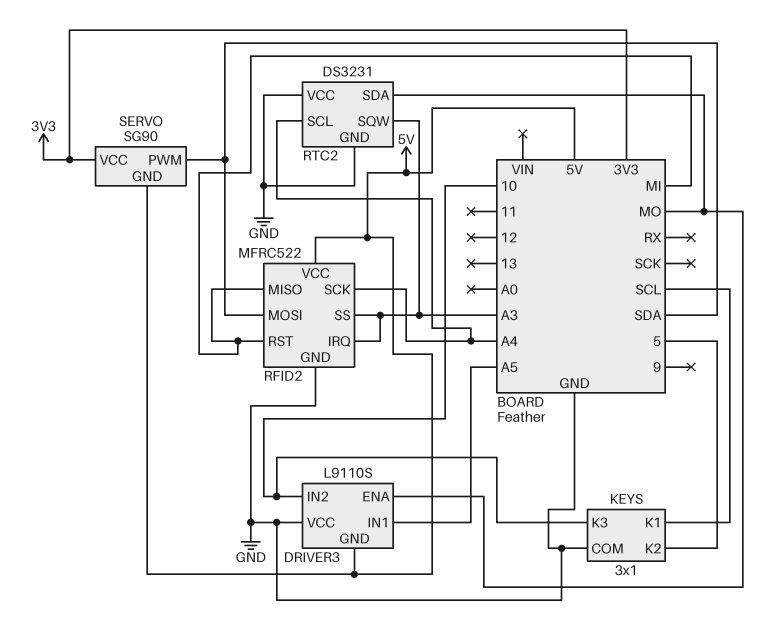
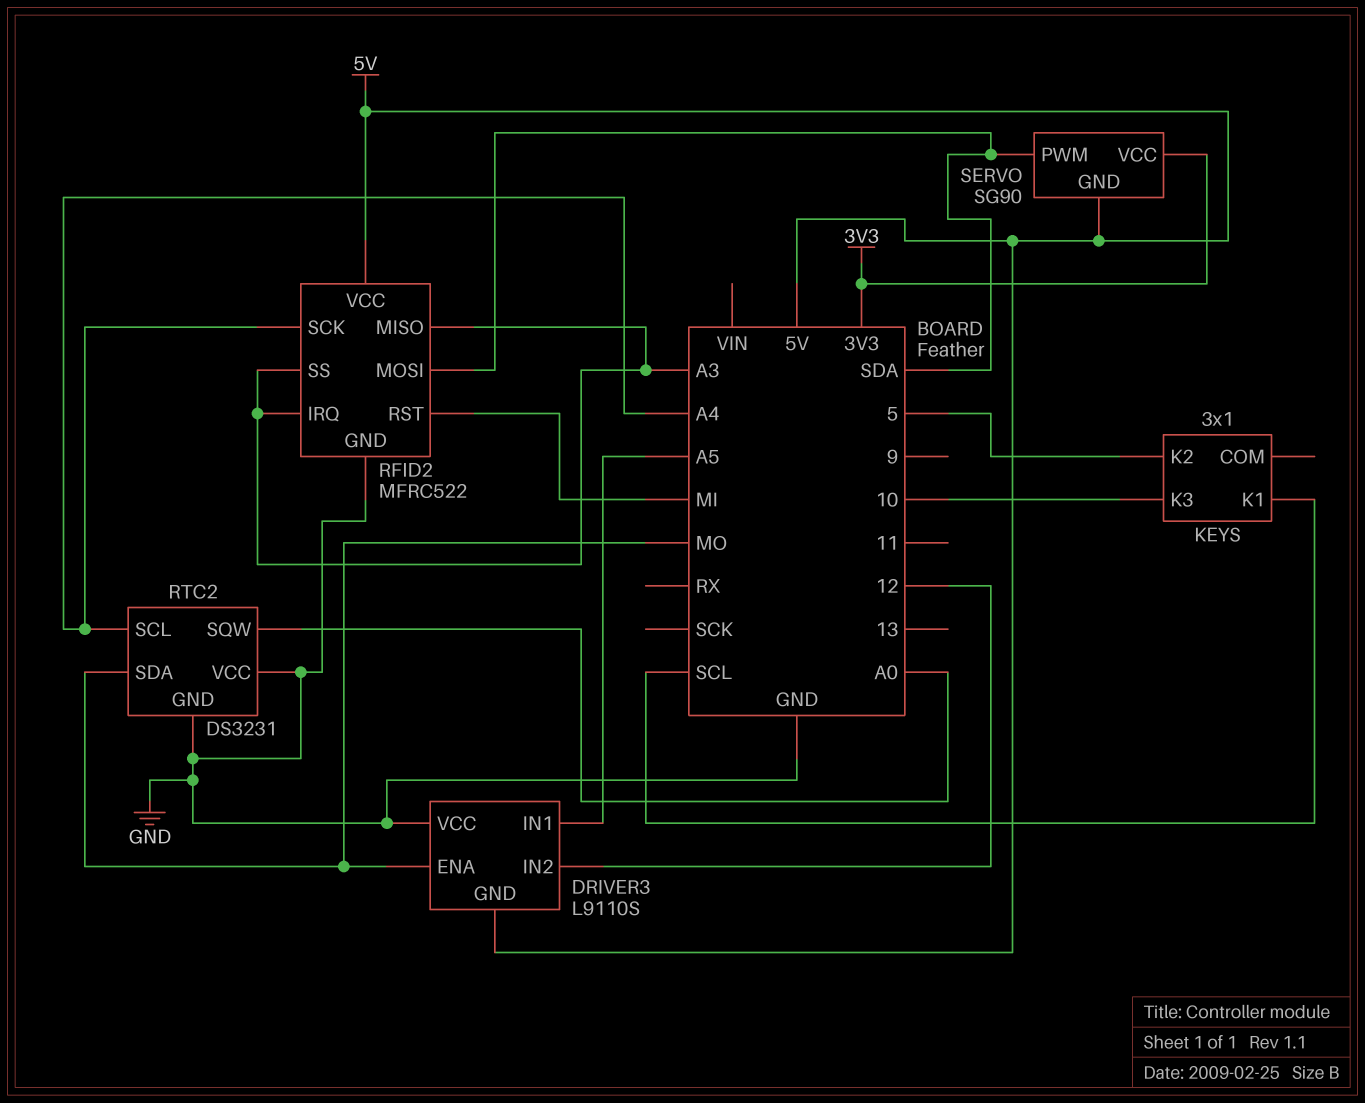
DRIVER3 pin IN2: 10 -> 12
KEYS pin COM: GND -> none
RFID2 pin MISO: MI -> A3
RTC2 pin SQW: A3 -> A0

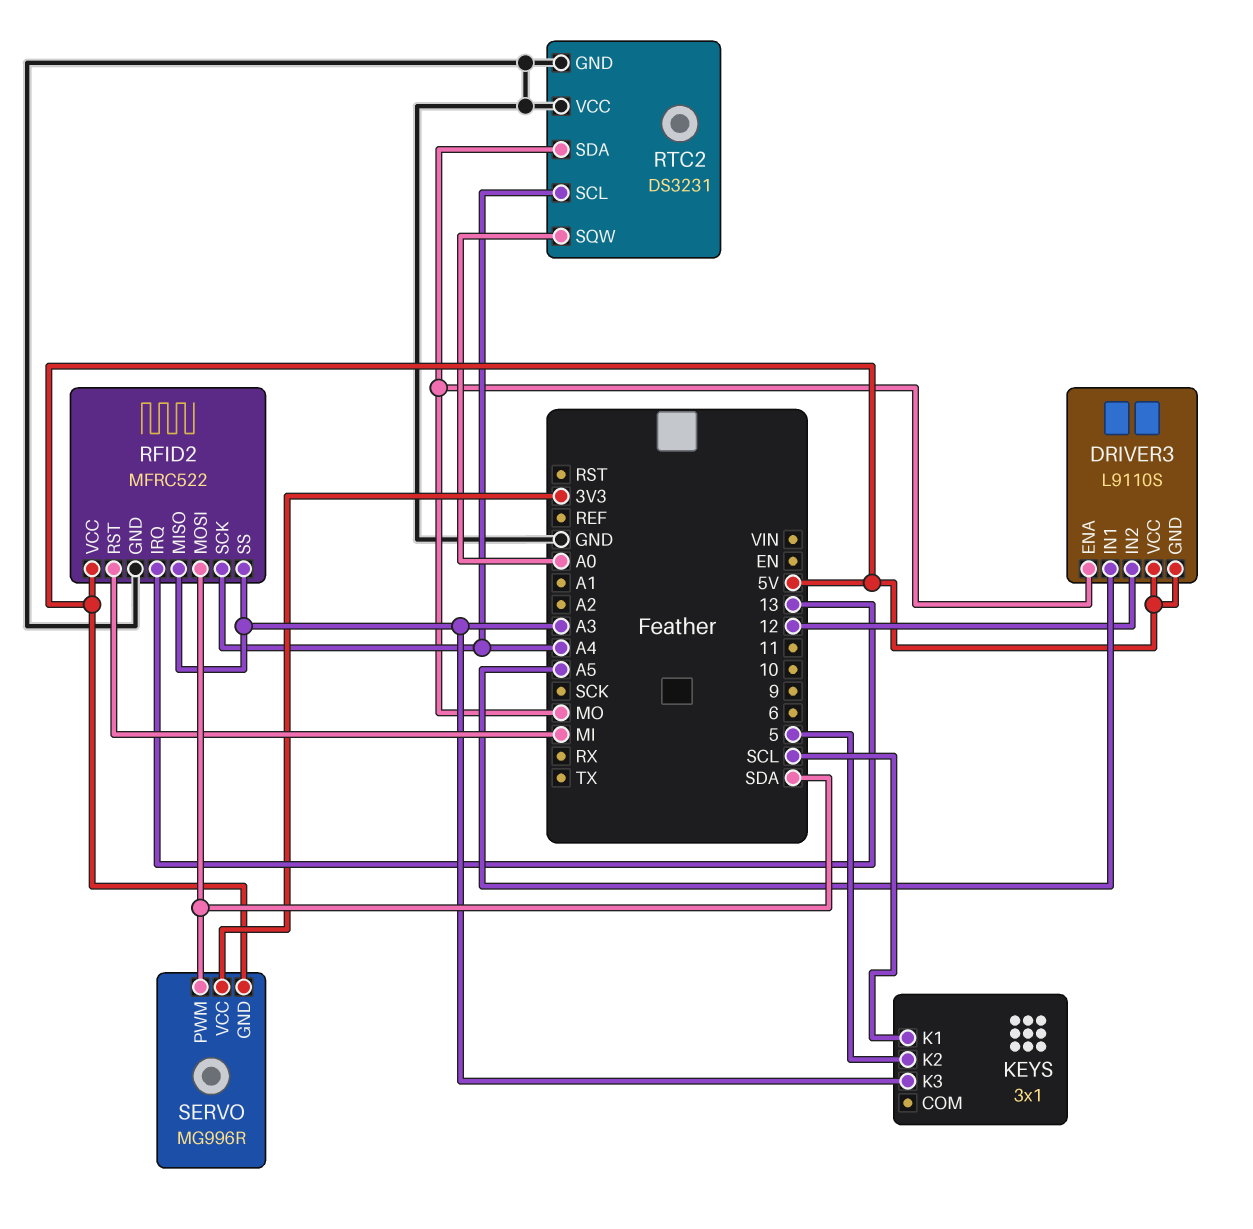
DRIVER3 pin VCC: GND -> 5V
KEYS pin K3: 10 -> A3
RFID2 pin IRQ: A3 -> 13
SERVO: SG90 -> MG996R

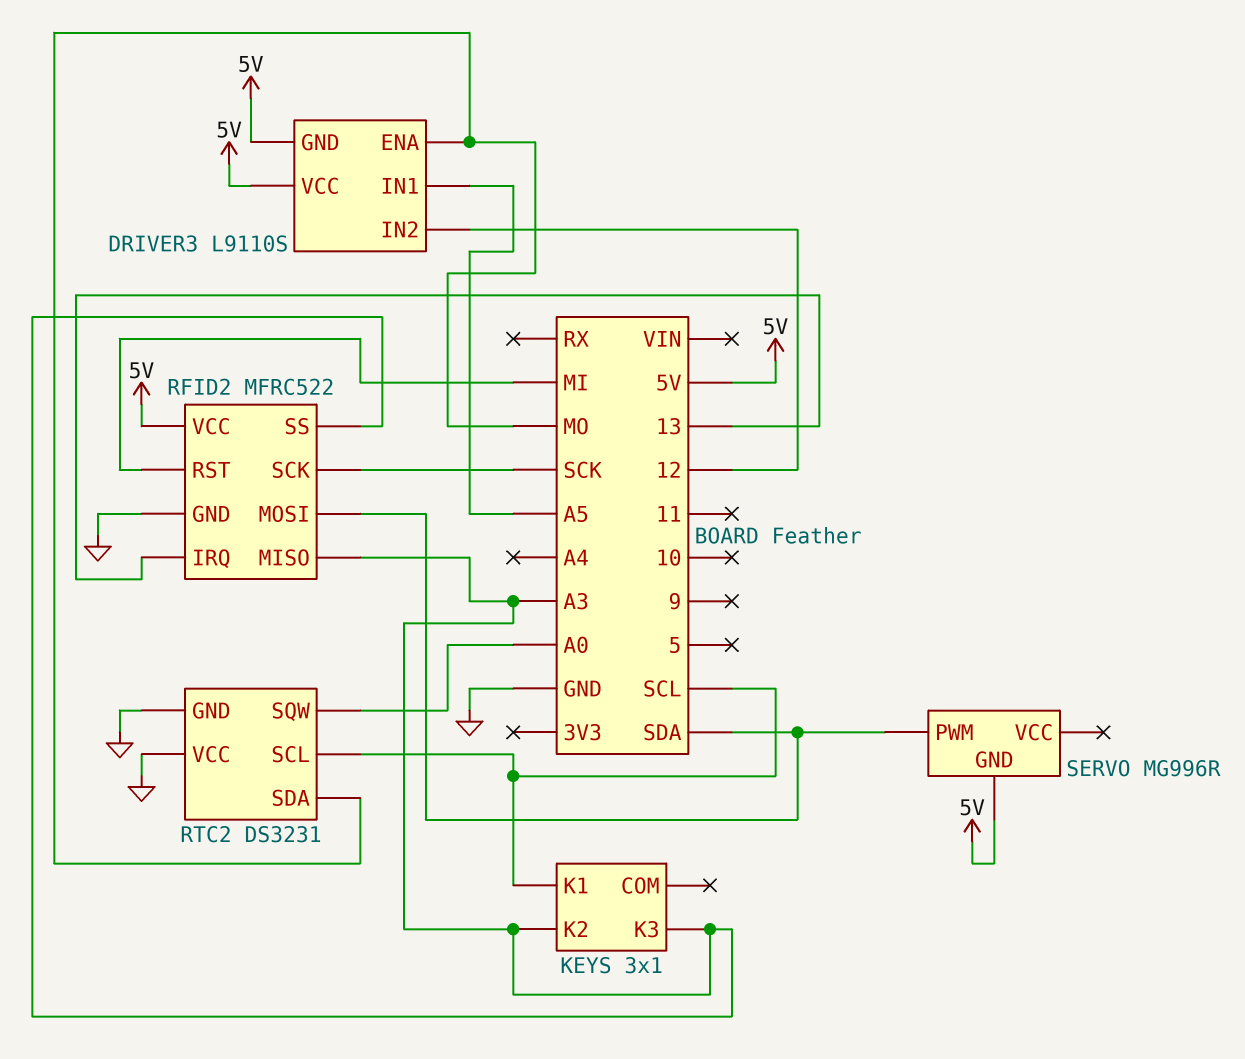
KEYS pin K2: 5 -> A3
RFID2 pin SCK: A4 -> SCK
RTC2 pin SCL: A4 -> SCL
SERVO pin VCC: 3V3 -> none

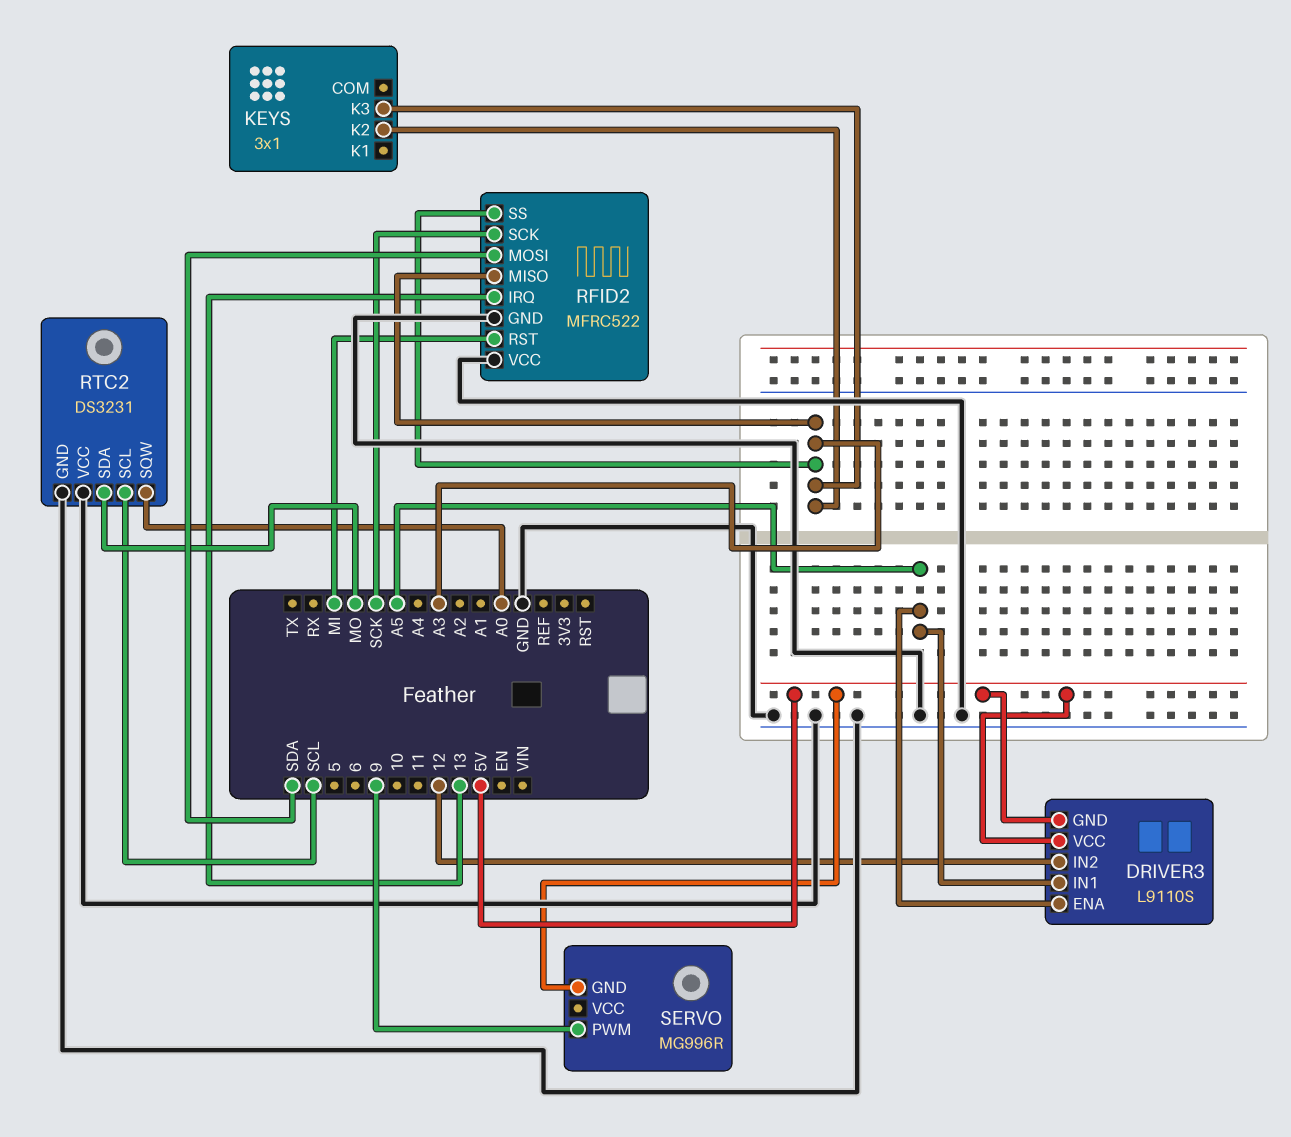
DRIVER3 pin ENA: MO -> A5
KEYS pin K1: SCL -> none
RFID2 pin VCC: 5V -> GND
SERVO pin PWM: SDA -> 9

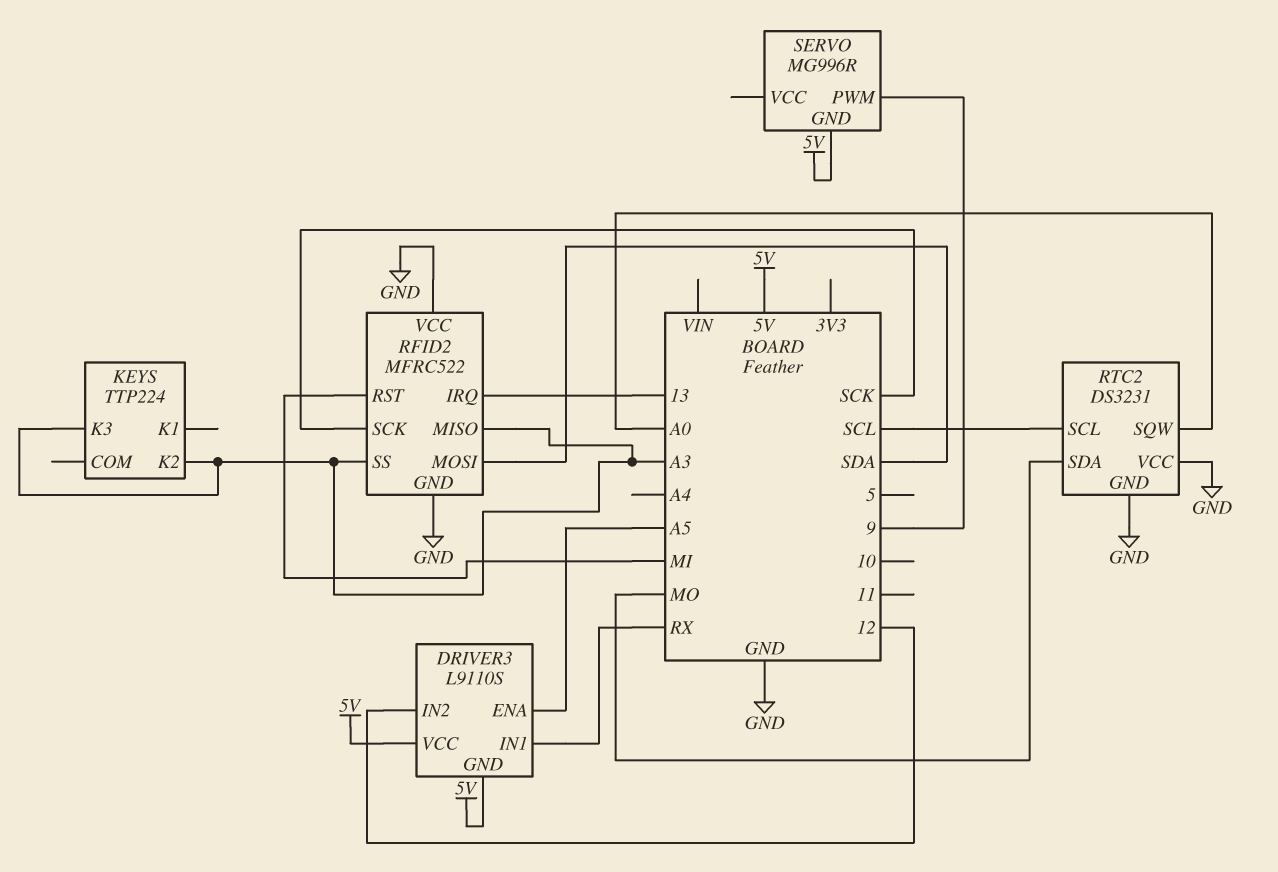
DRIVER3 pin IN1: A5 -> RX
KEYS: 3x1 -> TTP224

